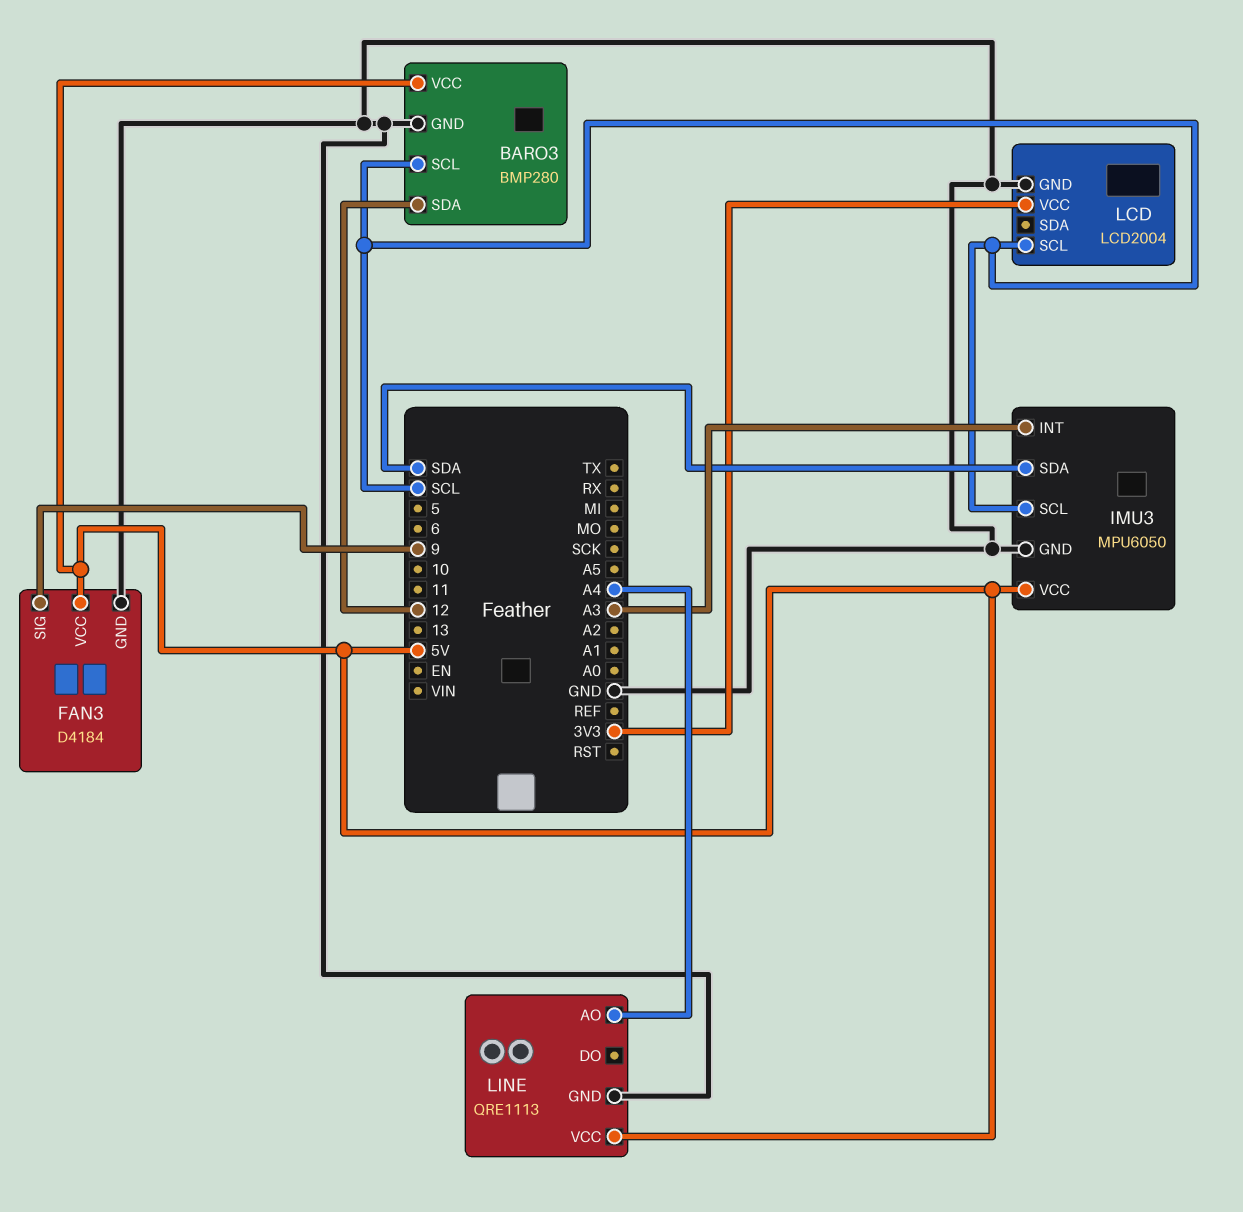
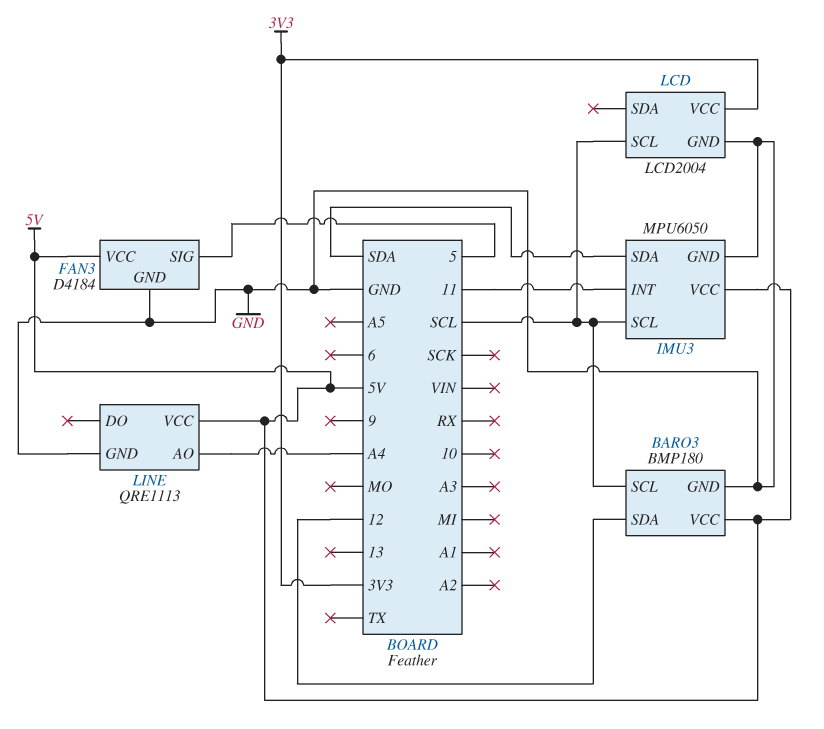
BARO3: BMP280 -> BMP180
FAN3 pin SIG: 9 -> 5
IMU3 pin INT: A3 -> 11

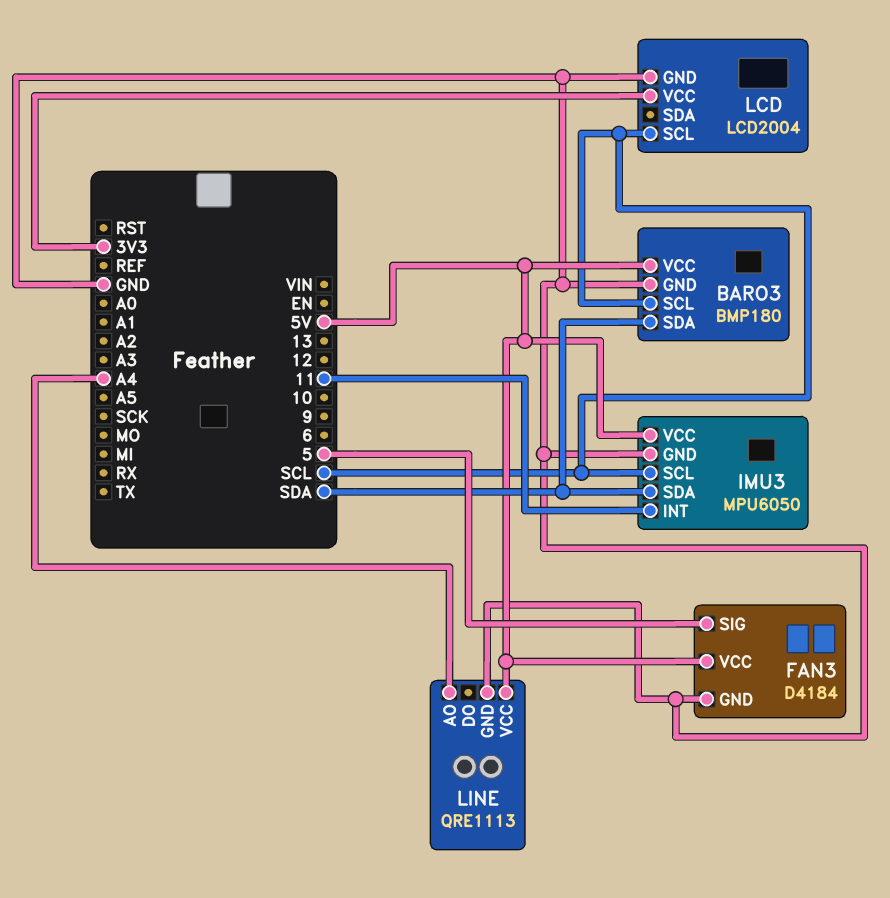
BARO3 pin SDA: 12 -> SDA

